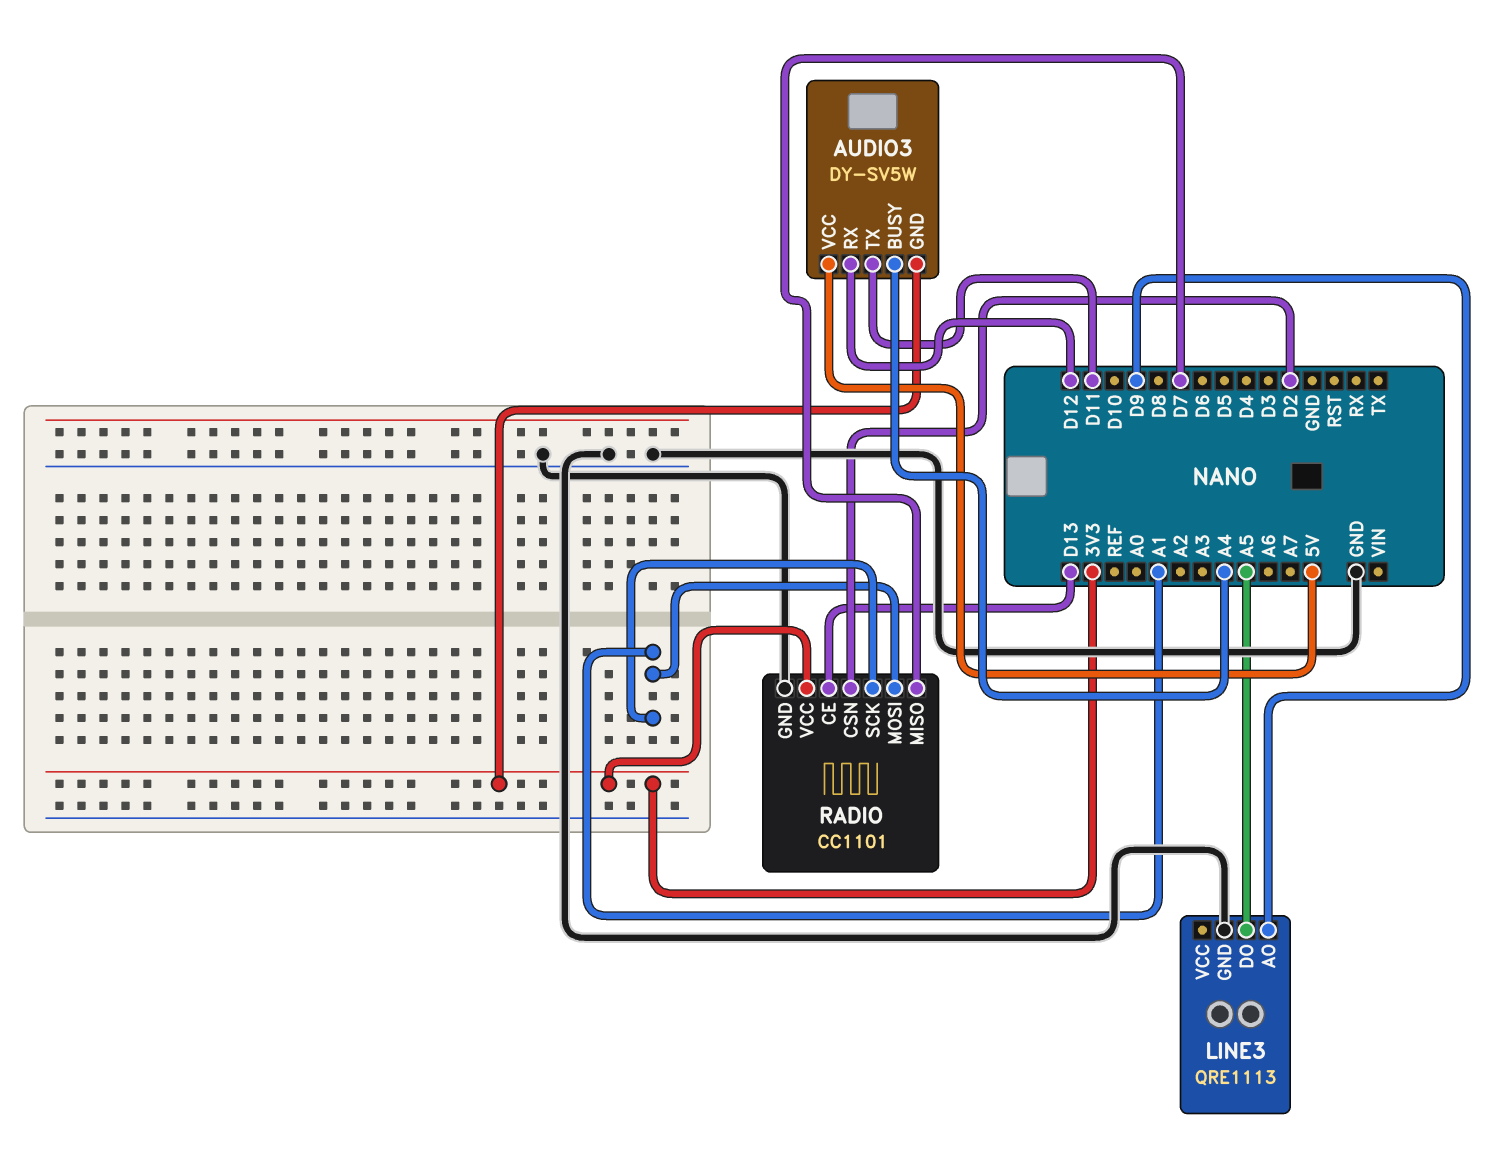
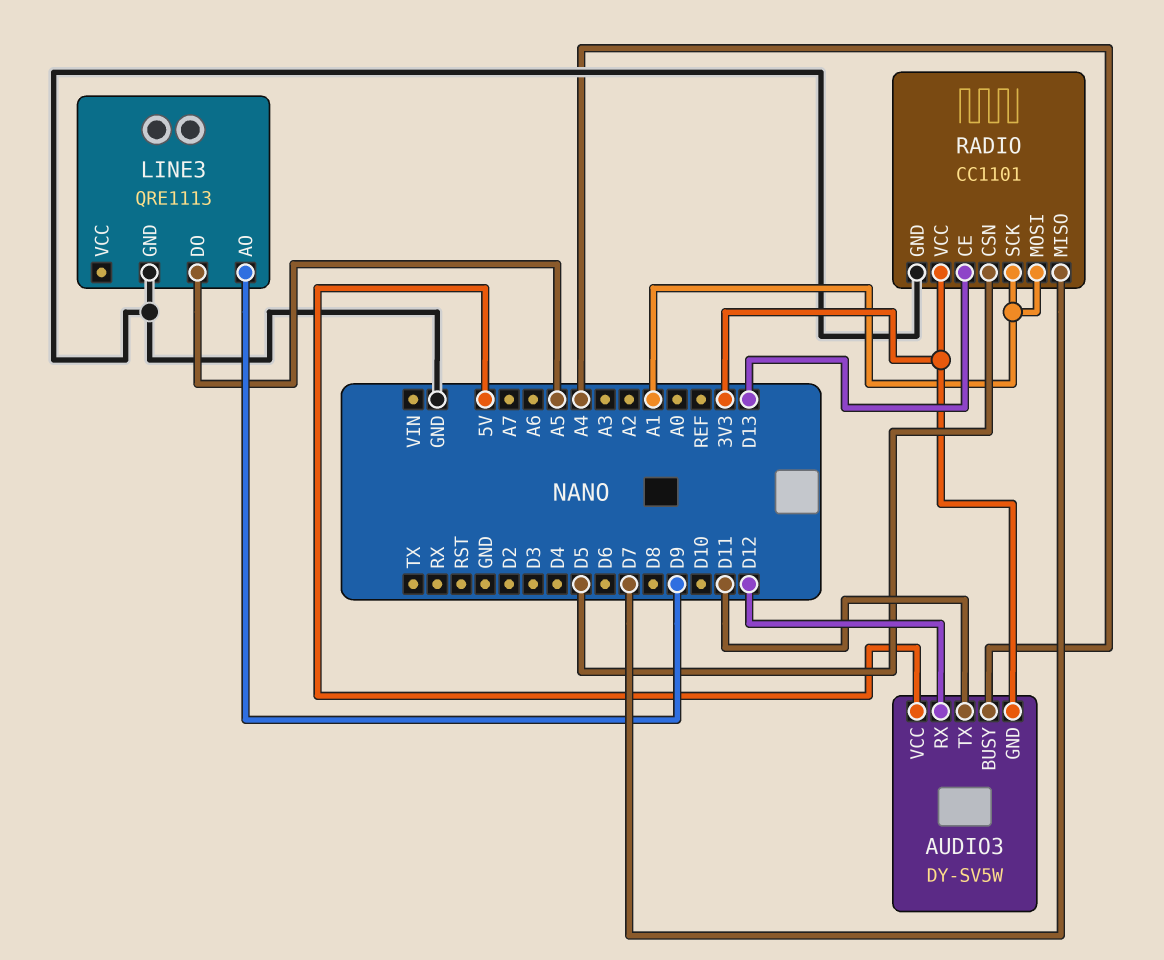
RADIO pin CSN: D2 -> D5

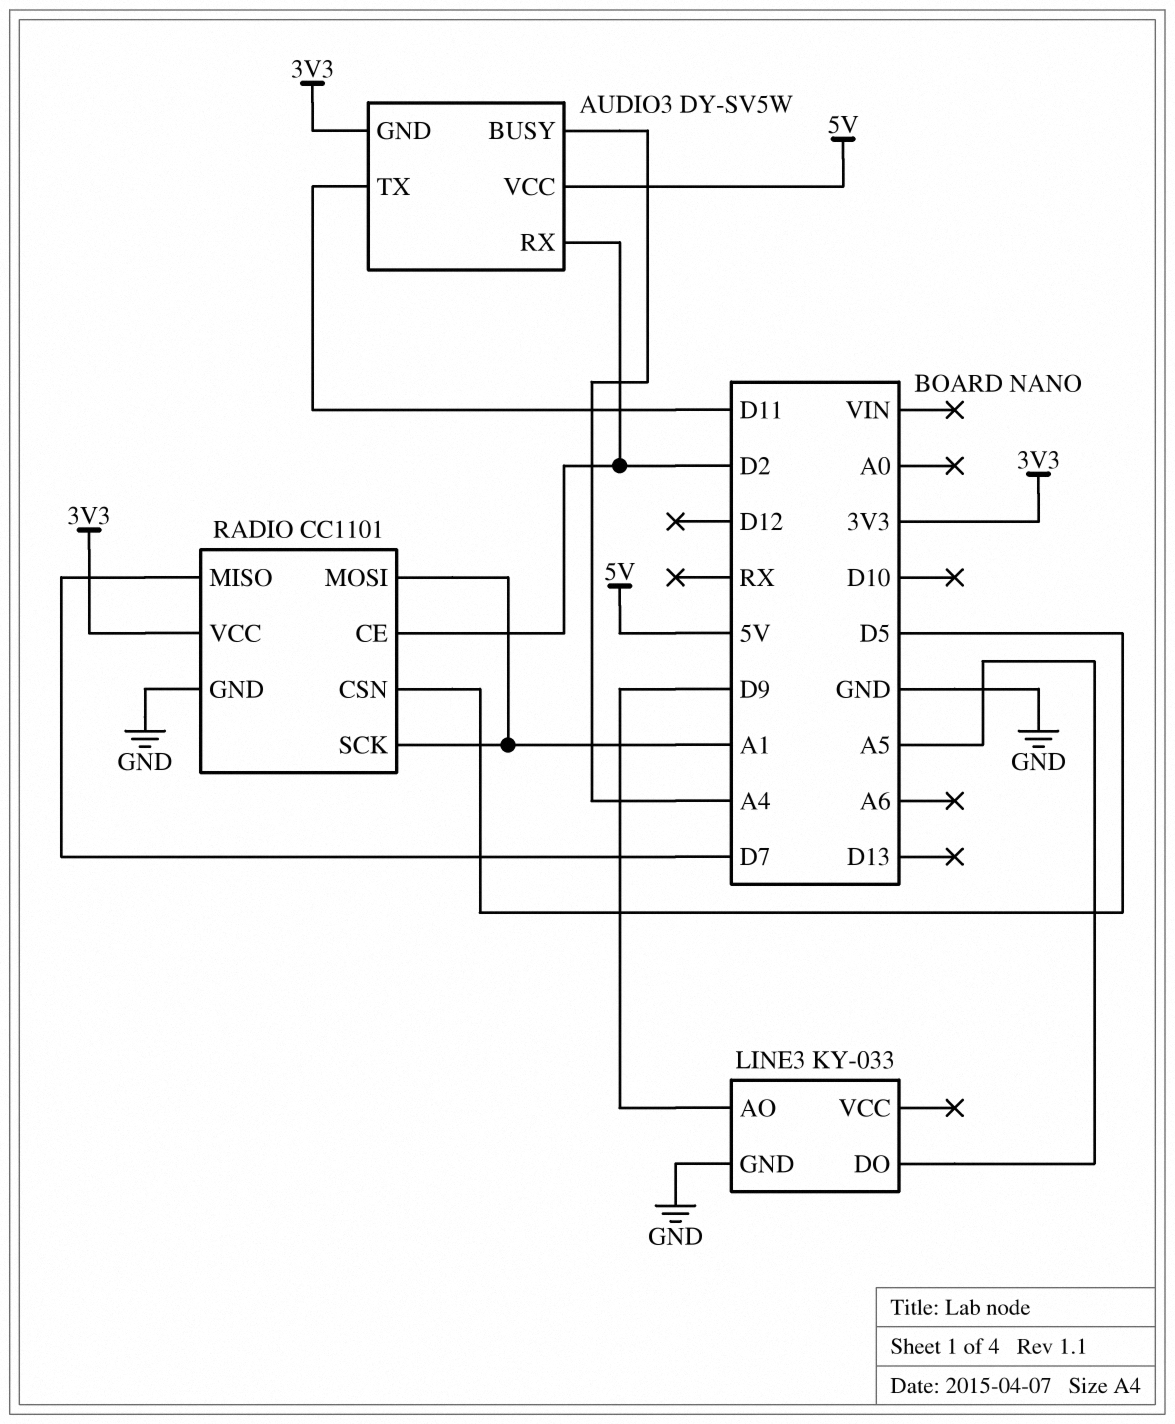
AUDIO3 pin RX: D12 -> D2
LINE3: QRE1113 -> KY-033
RADIO pin CE: D13 -> D2

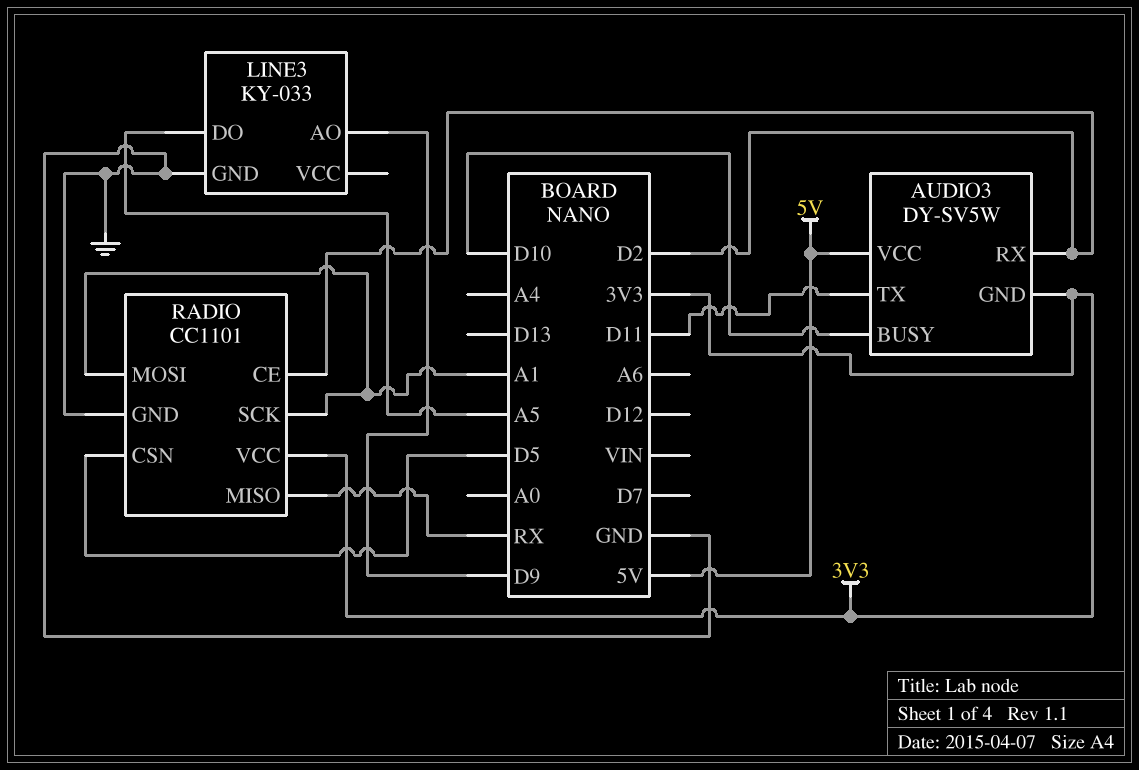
AUDIO3 pin BUSY: A4 -> D10
RADIO pin MISO: D7 -> RX

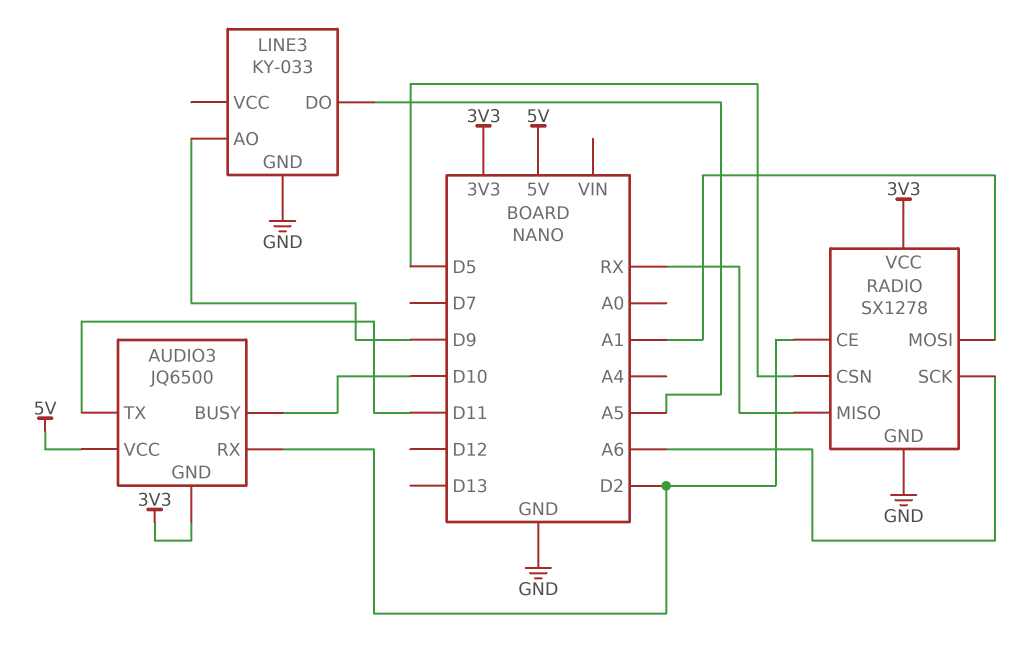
AUDIO3: DY-SV5W -> JQ6500
RADIO: CC1101 -> SX1278
RADIO pin SCK: A1 -> A6

